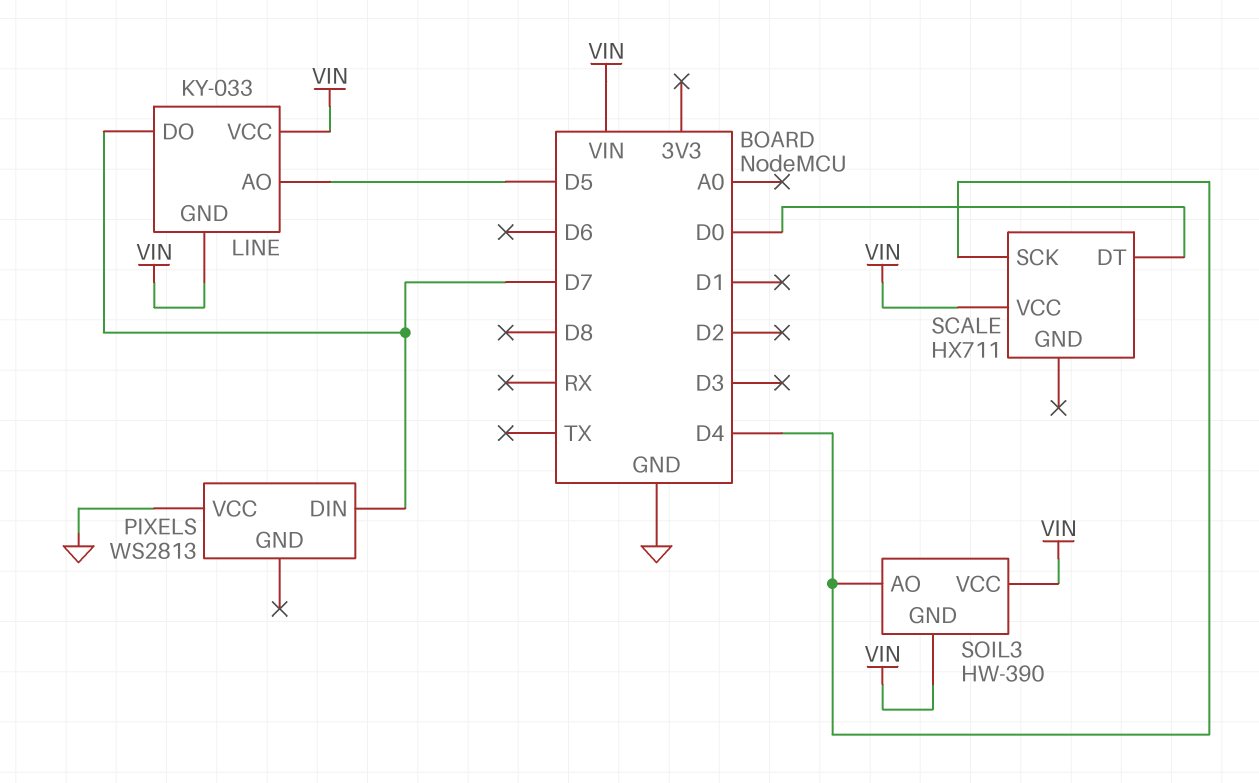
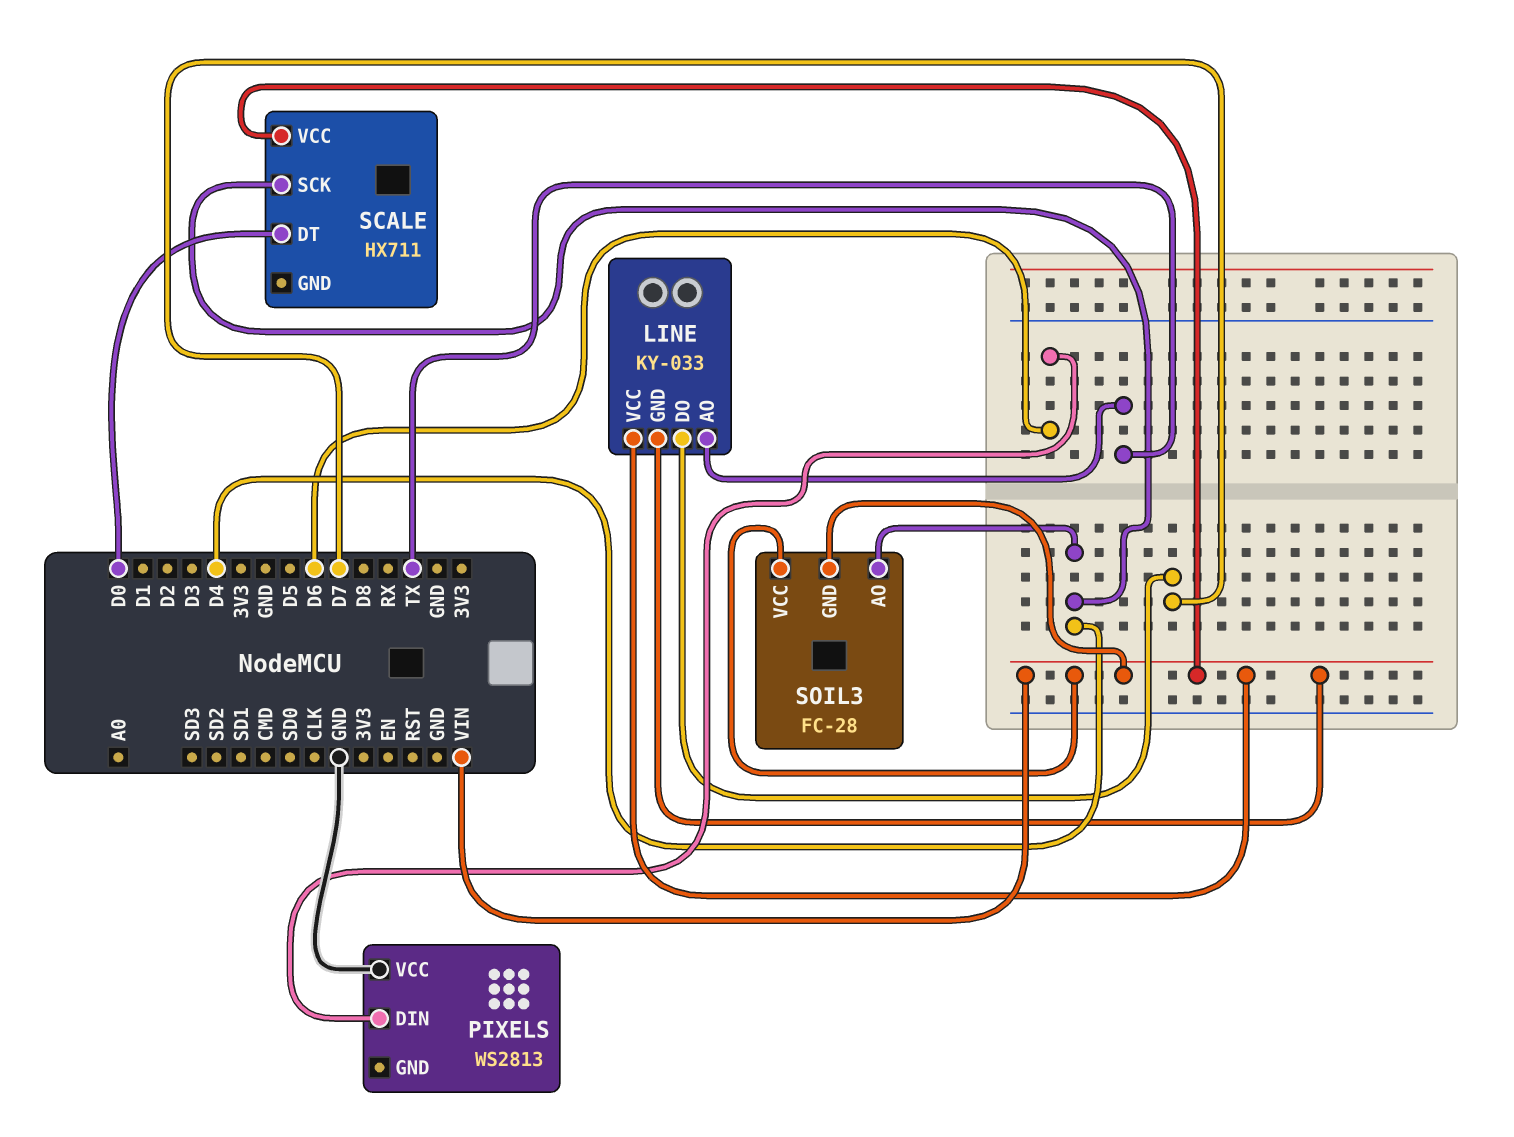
LINE pin AO: D5 -> TX
PIXELS pin DIN: D7 -> D6
SOIL3: HW-390 -> FC-28

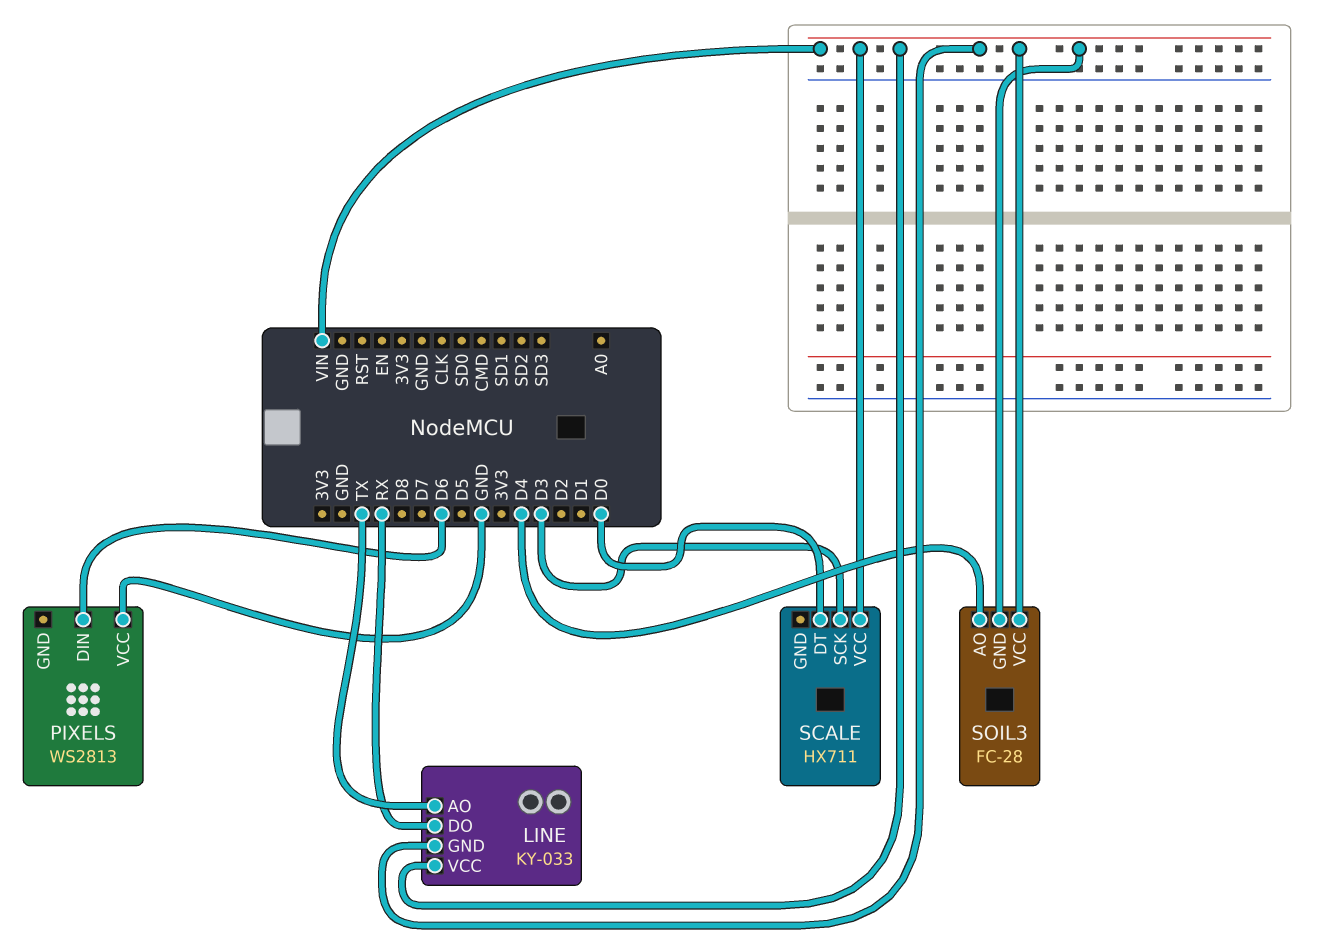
LINE pin DO: D7 -> RX
SCALE pin SCK: D4 -> D3

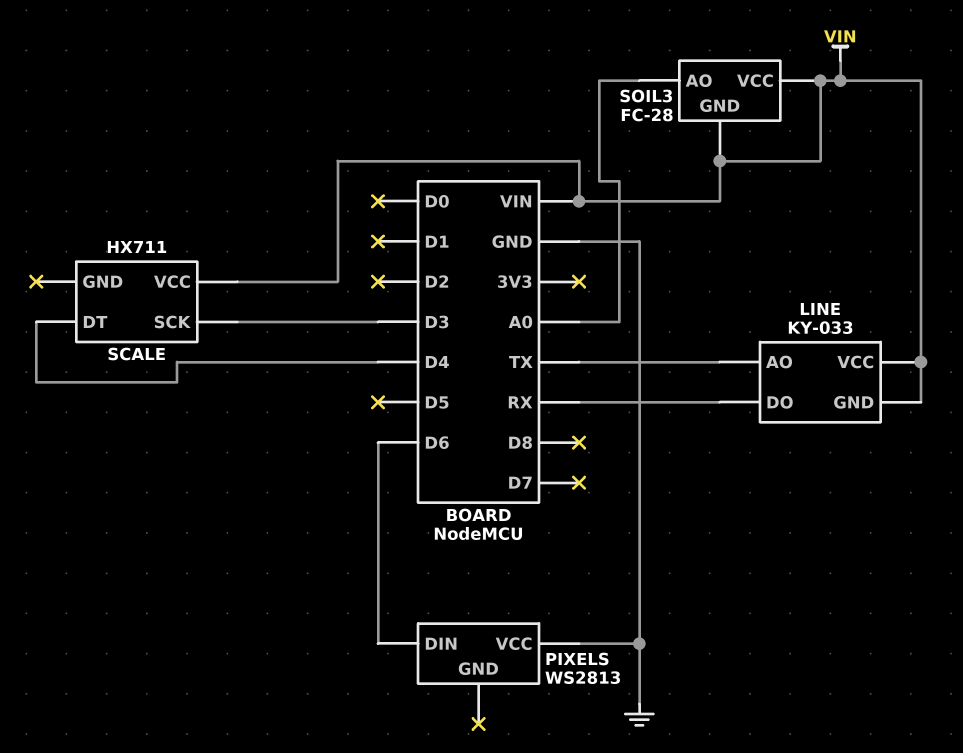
SCALE pin DT: D0 -> D4
SOIL3 pin AO: D4 -> A0

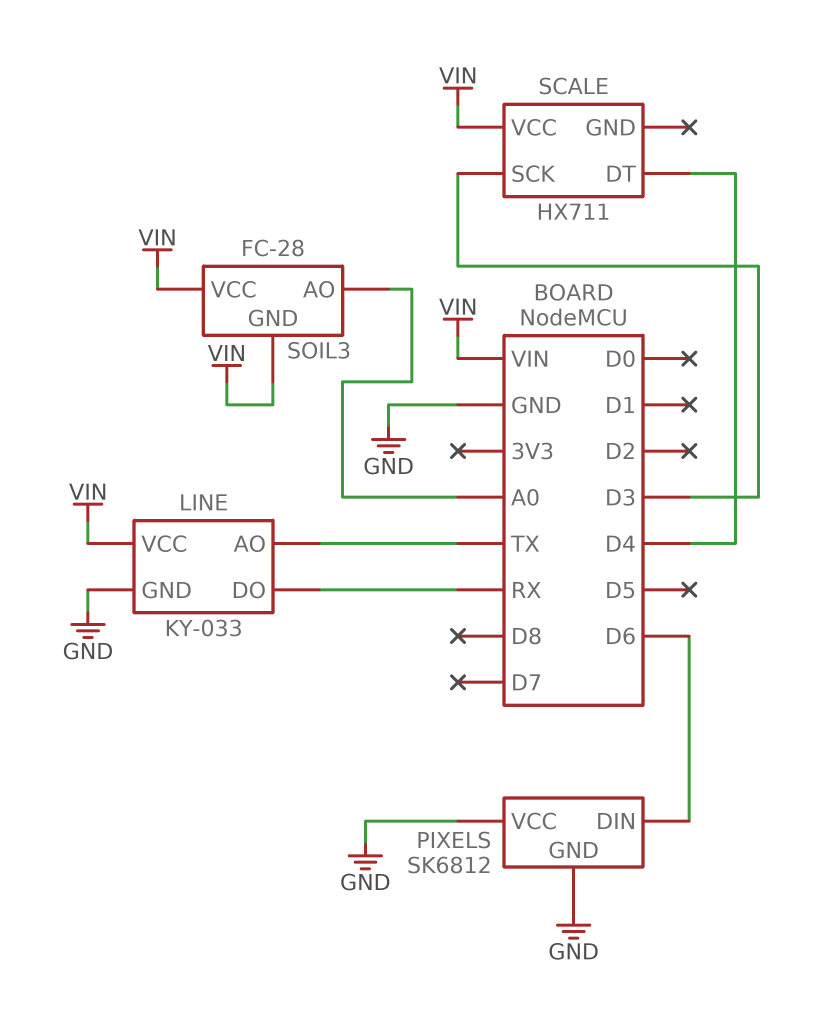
LINE pin GND: VIN -> GND
PIXELS: WS2813 -> SK6812
PIXELS pin GND: none -> GND

